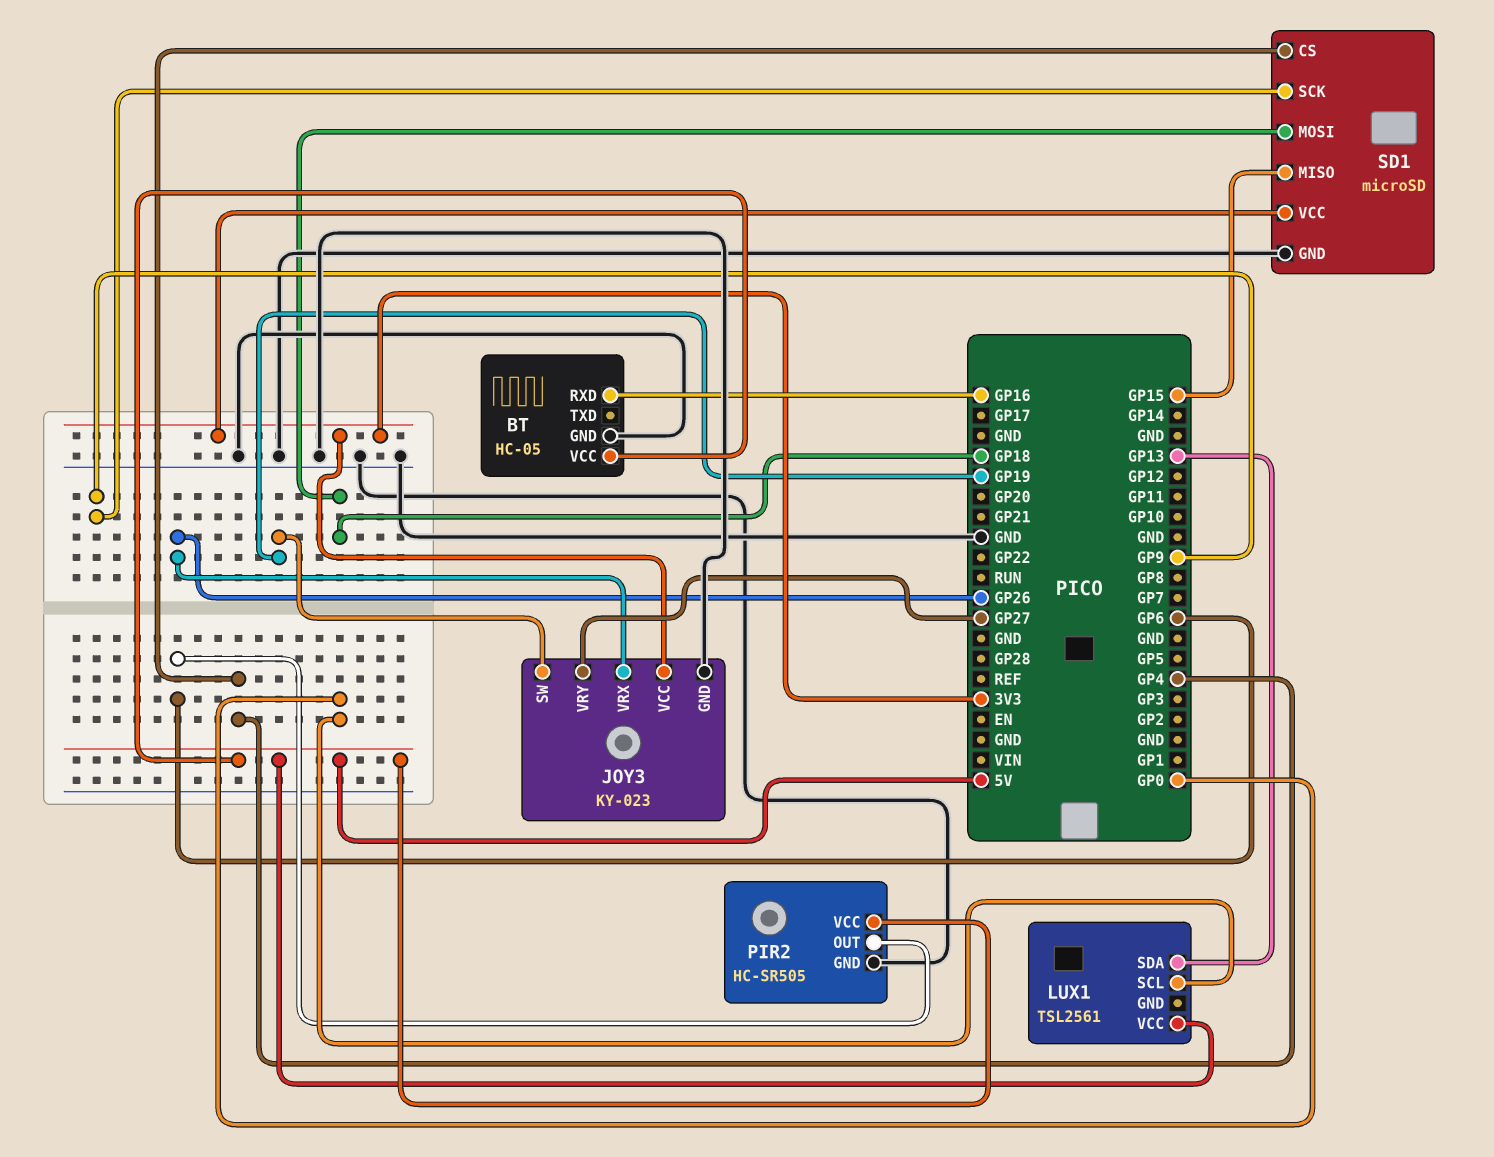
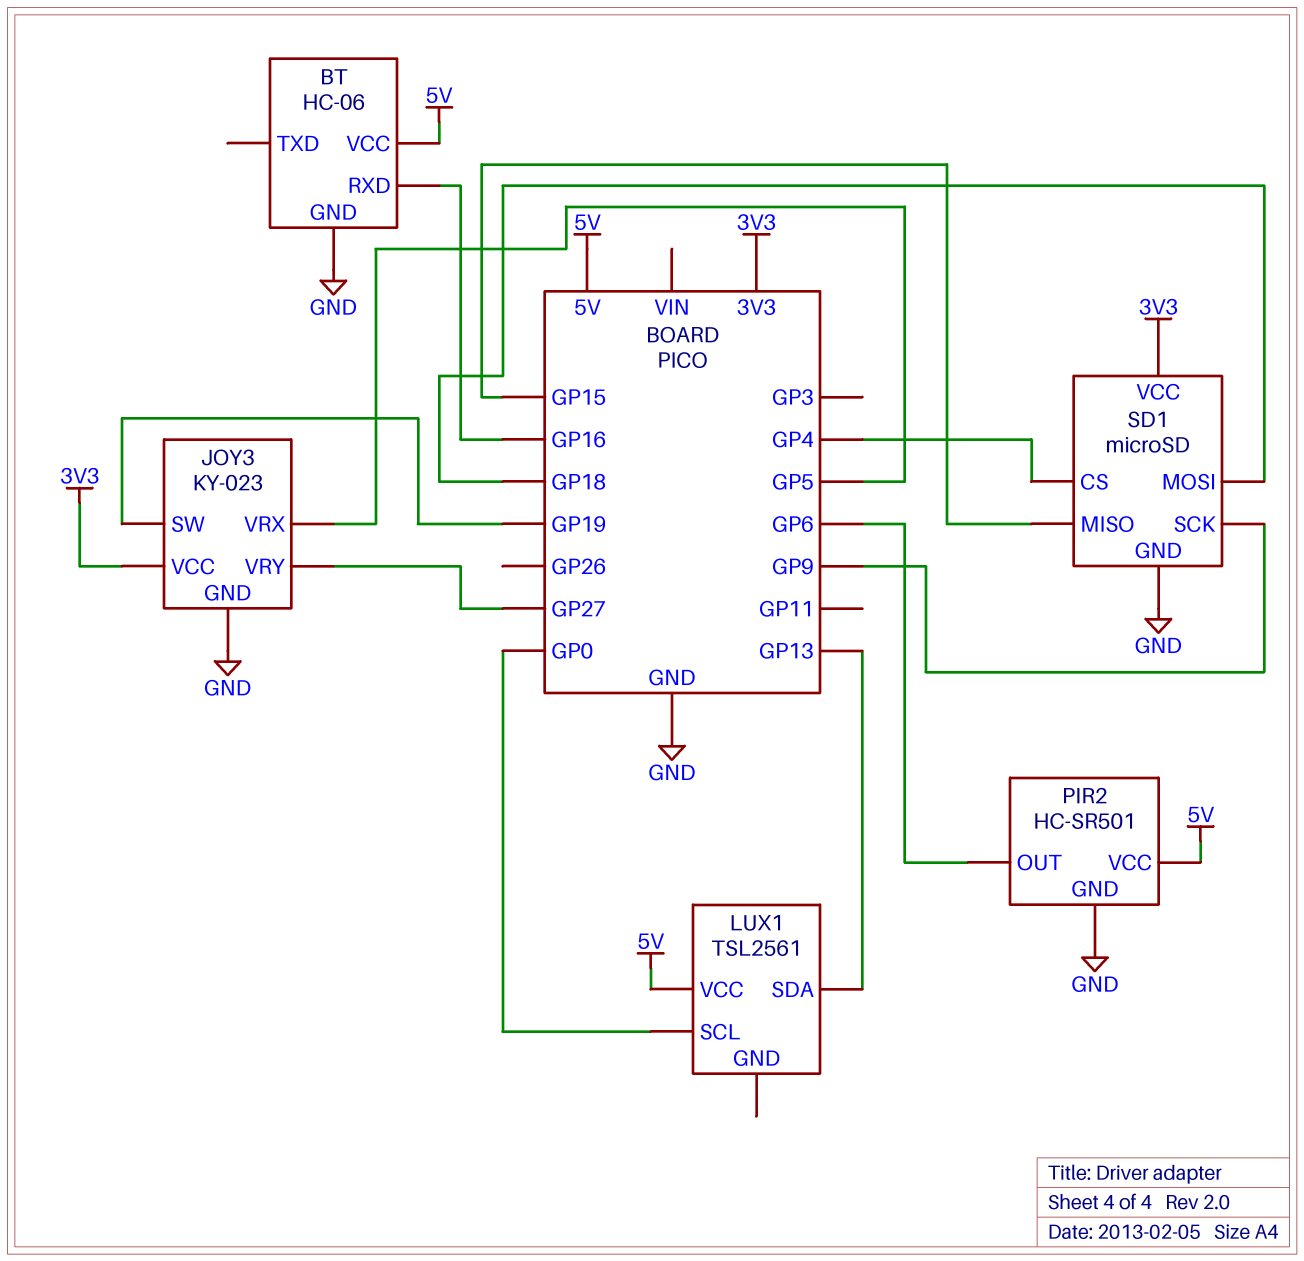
BT: HC-05 -> HC-06
JOY3 pin VRX: GP26 -> GP5
PIR2: HC-SR505 -> HC-SR501

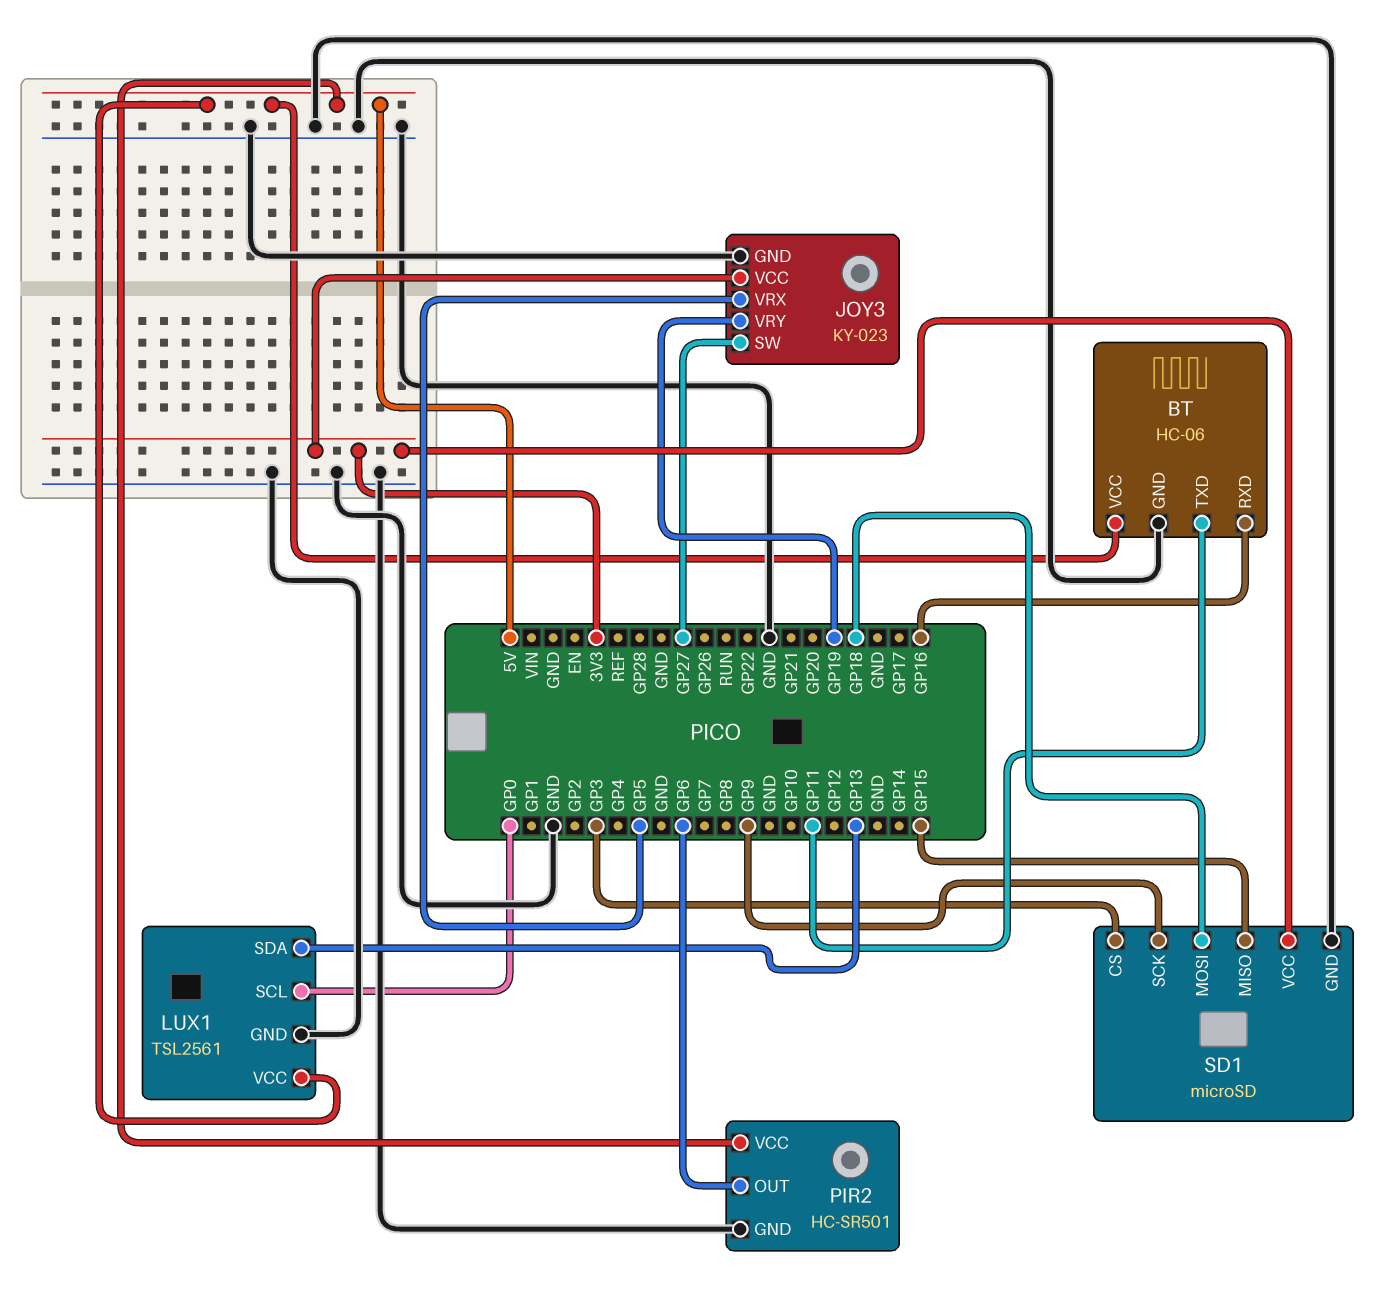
BT pin TXD: none -> GP11
JOY3 pin SW: GP19 -> GP27
JOY3 pin VRY: GP27 -> GP19
LUX1 pin GND: none -> GND
SD1 pin CS: GP4 -> GP3

